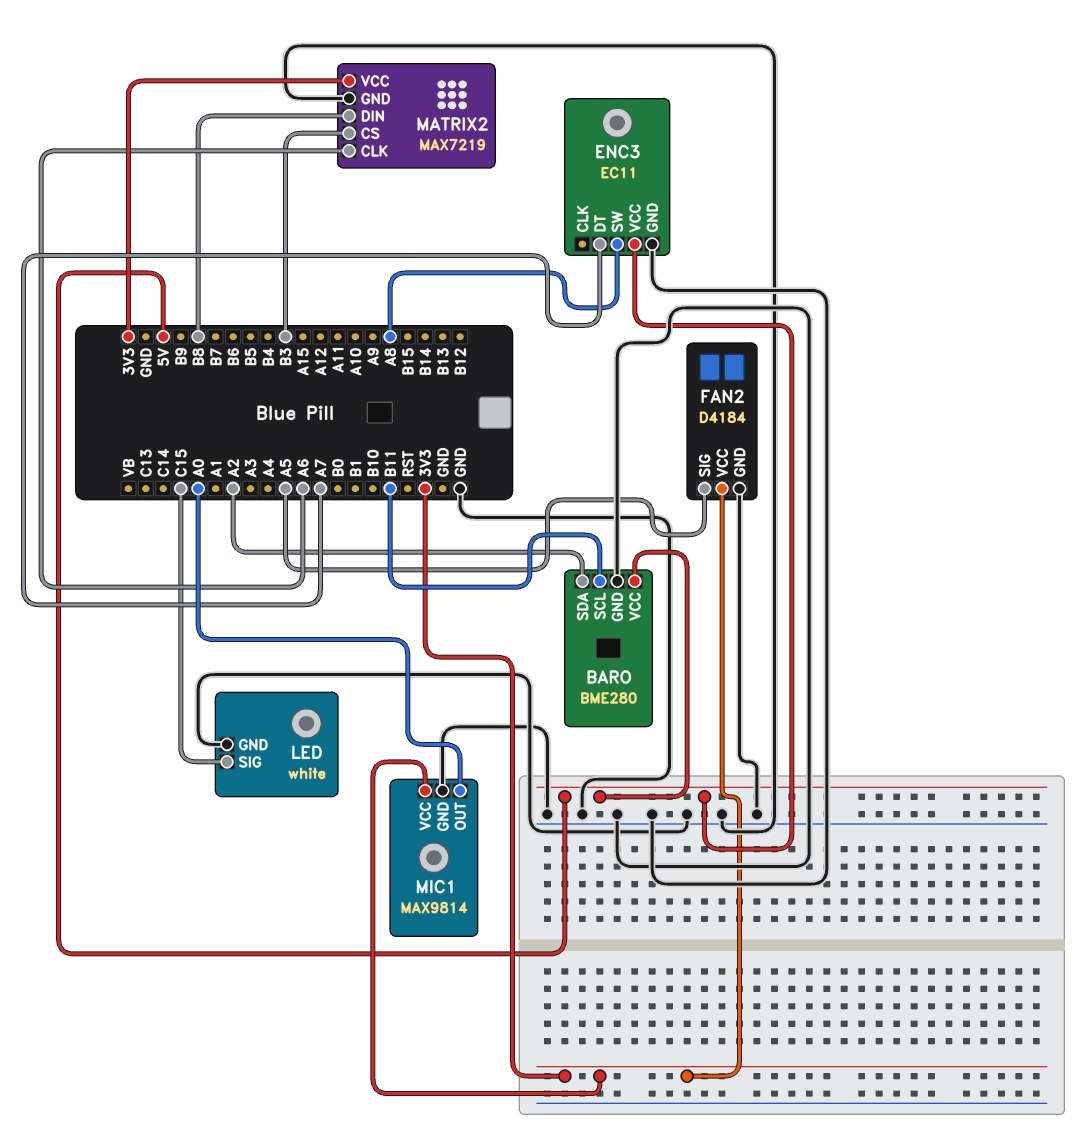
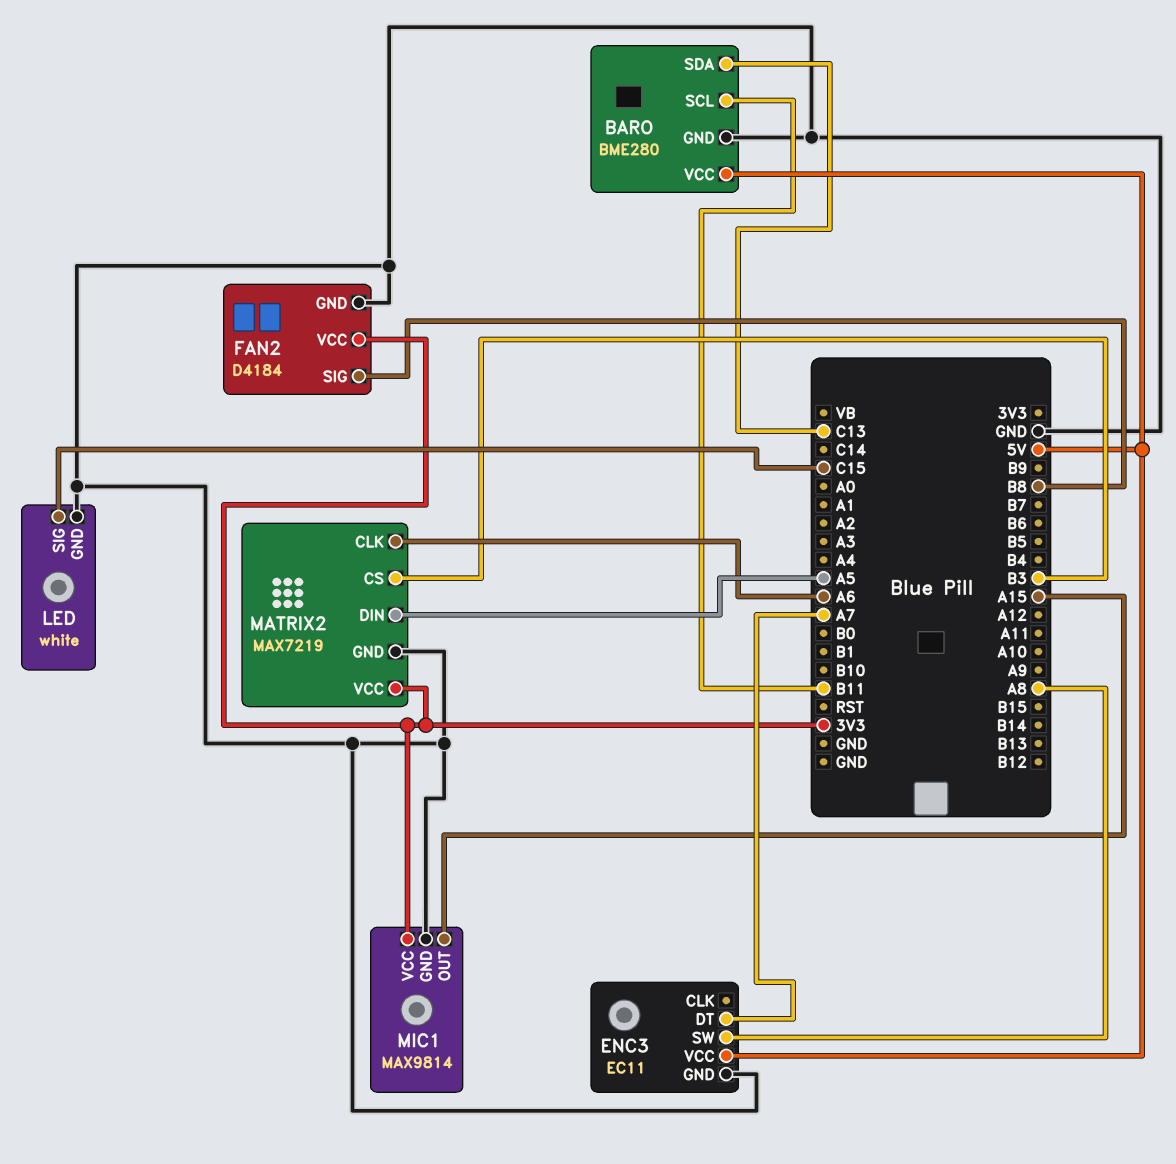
BARO pin SDA: A2 -> C13
FAN2 pin SIG: A5 -> B8
MATRIX2 pin DIN: B8 -> A5
MIC1 pin OUT: A0 -> A15

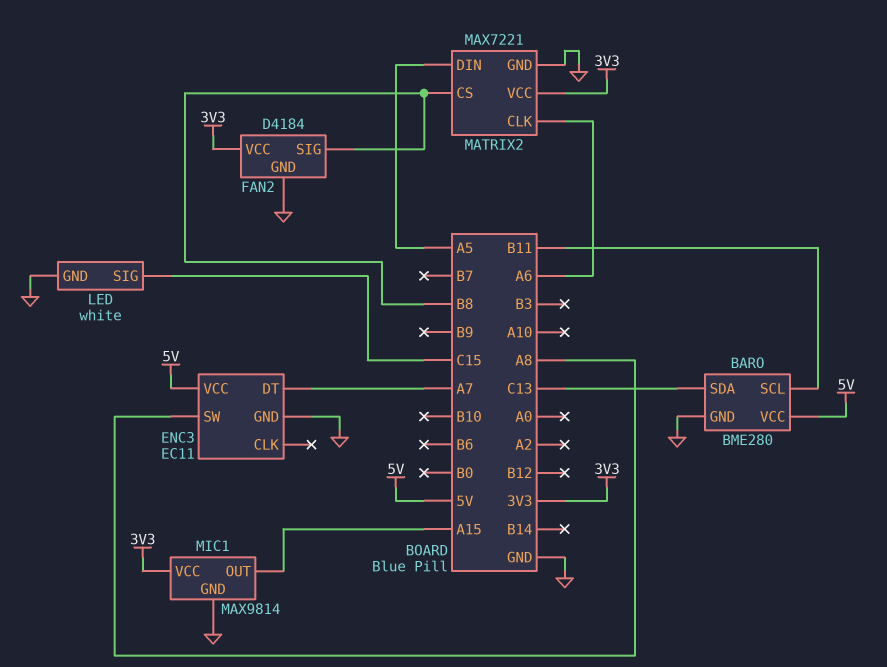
MATRIX2: MAX7219 -> MAX7221
MATRIX2 pin CS: B3 -> B8

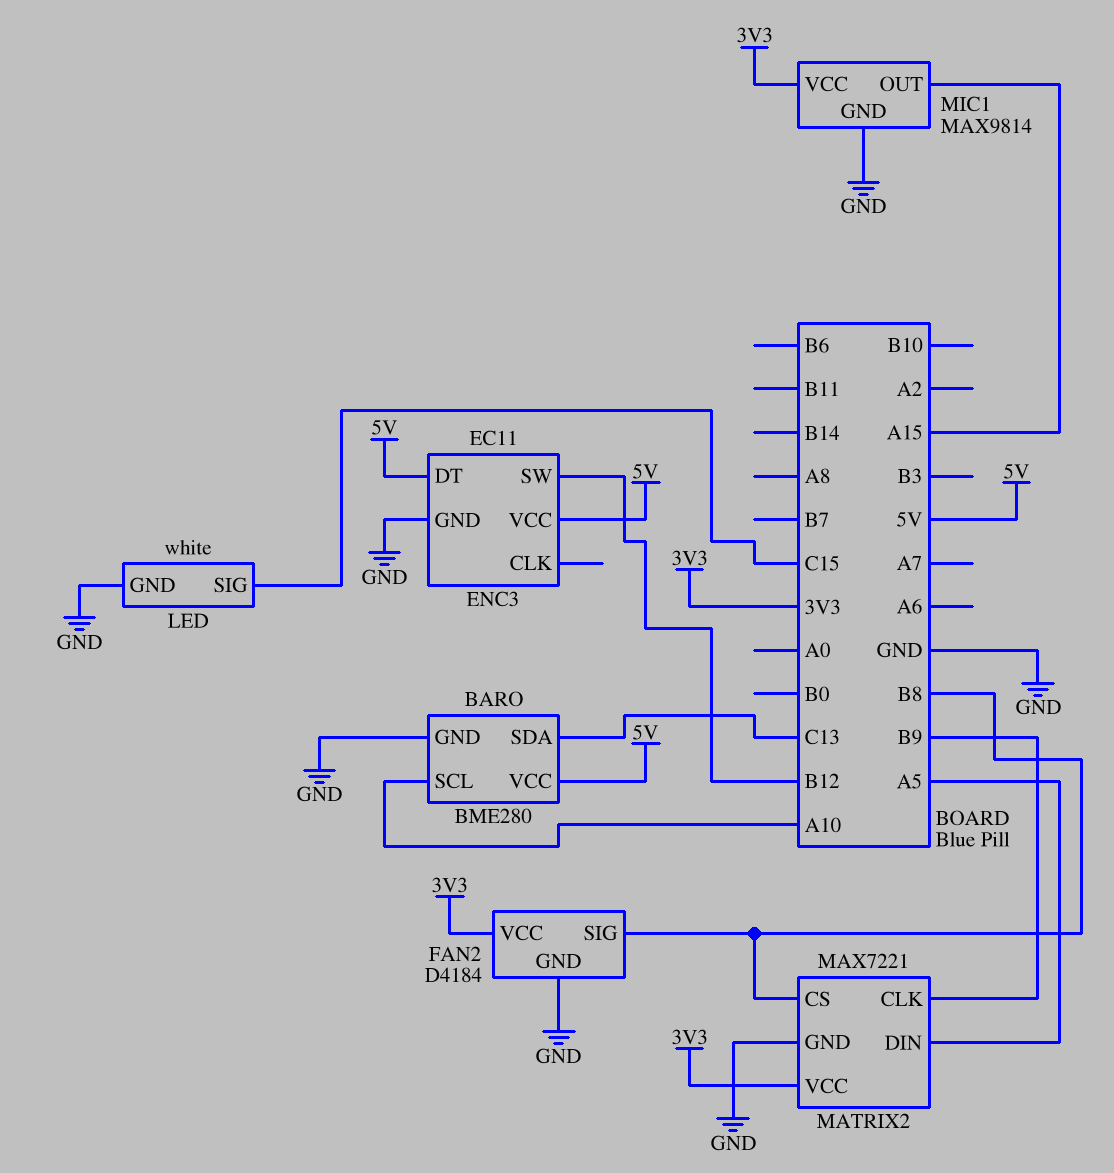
BARO pin SCL: B11 -> A10
ENC3 pin DT: A7 -> 5V
ENC3 pin SW: A8 -> B12
MATRIX2 pin CLK: A6 -> B9

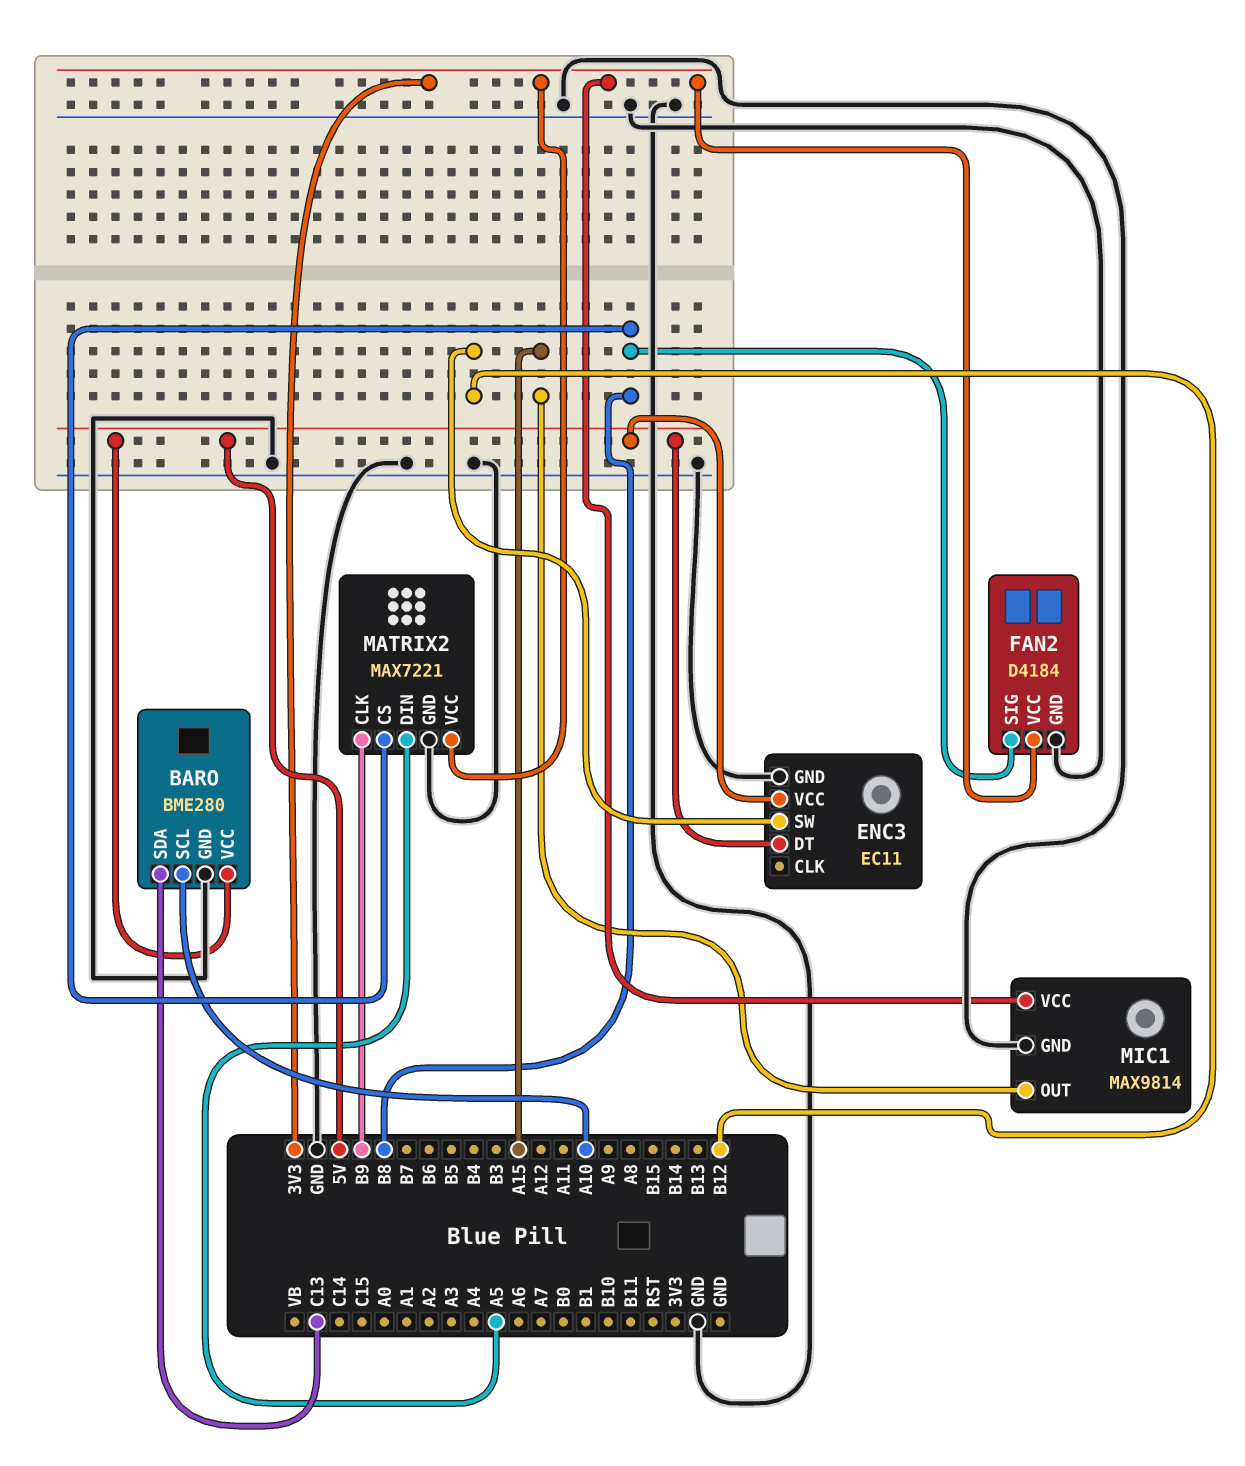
LED: white -> none
LED pin GND: GND -> none
LED pin SIG: C15 -> none

